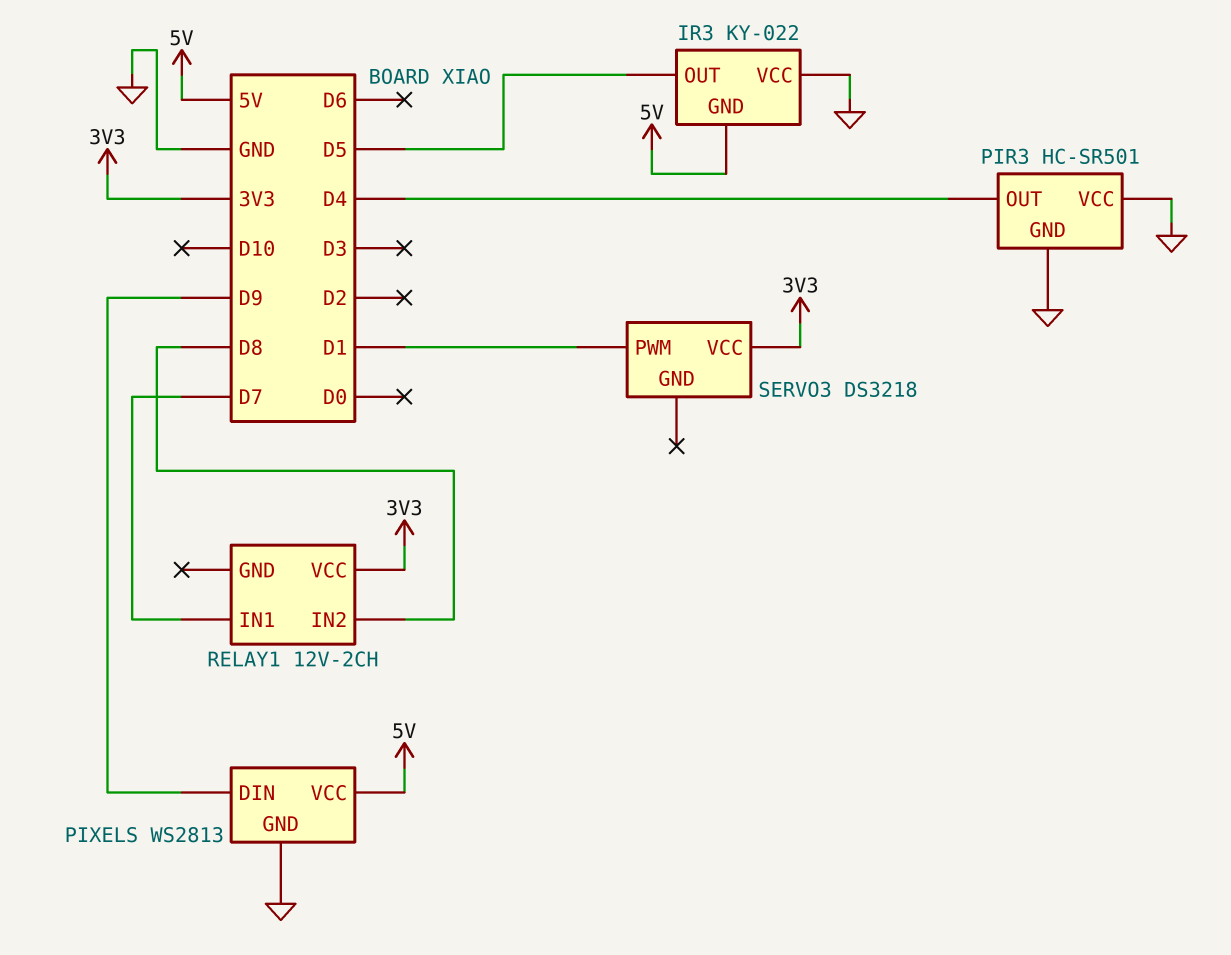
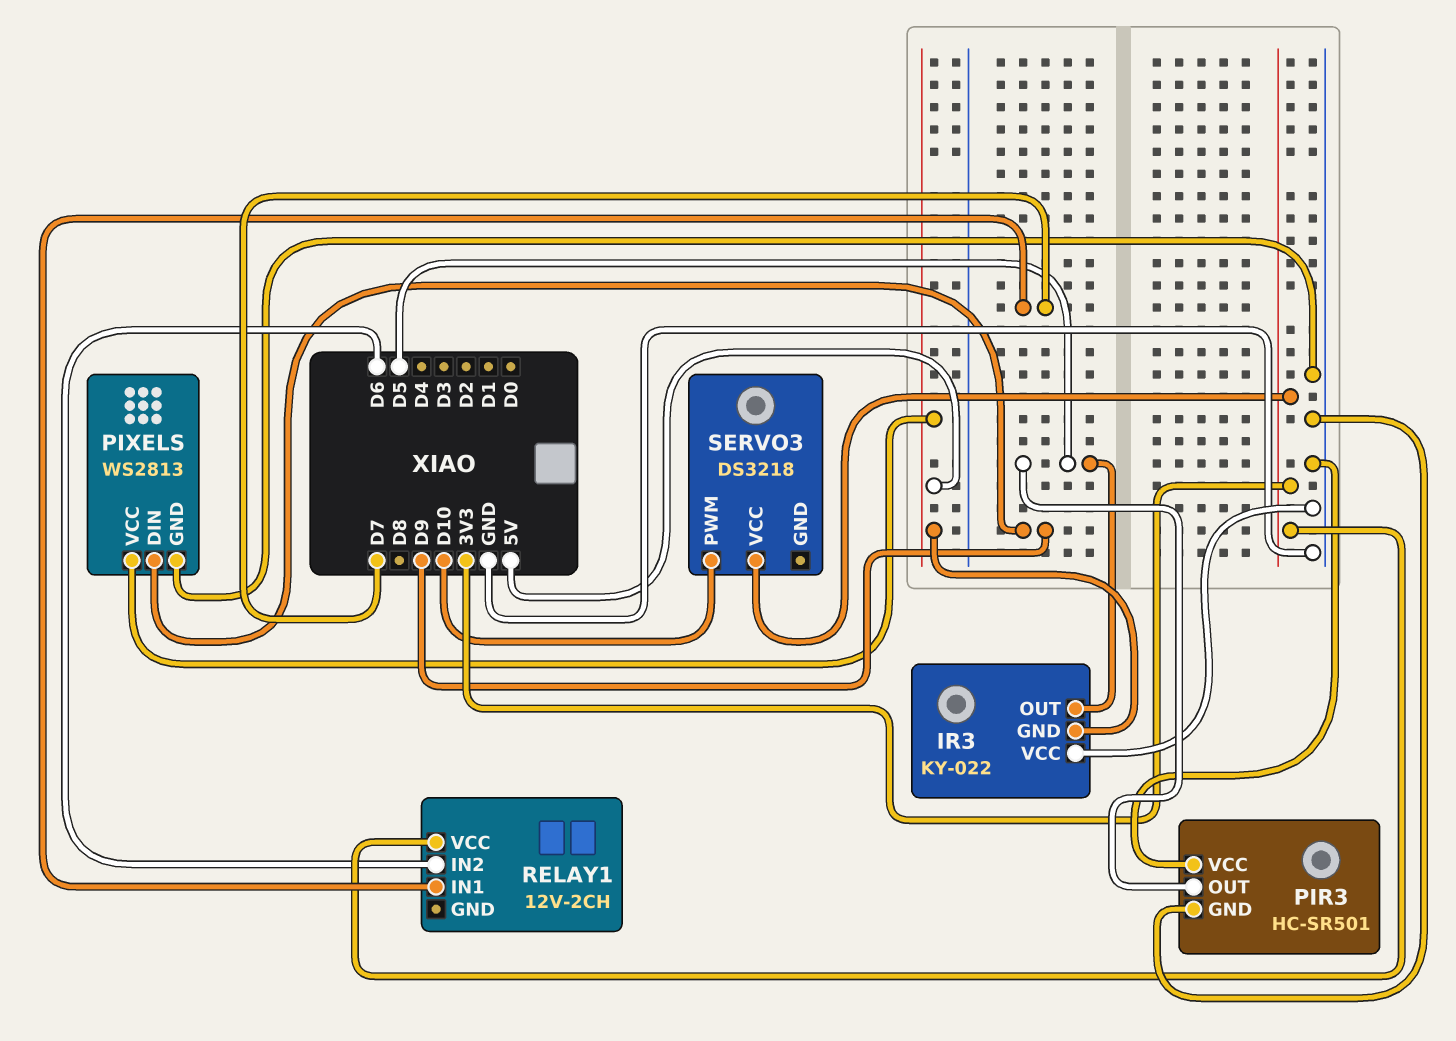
PIR3 pin OUT: D4 -> D5
RELAY1 pin IN2: D8 -> D6
SERVO3 pin PWM: D1 -> D10

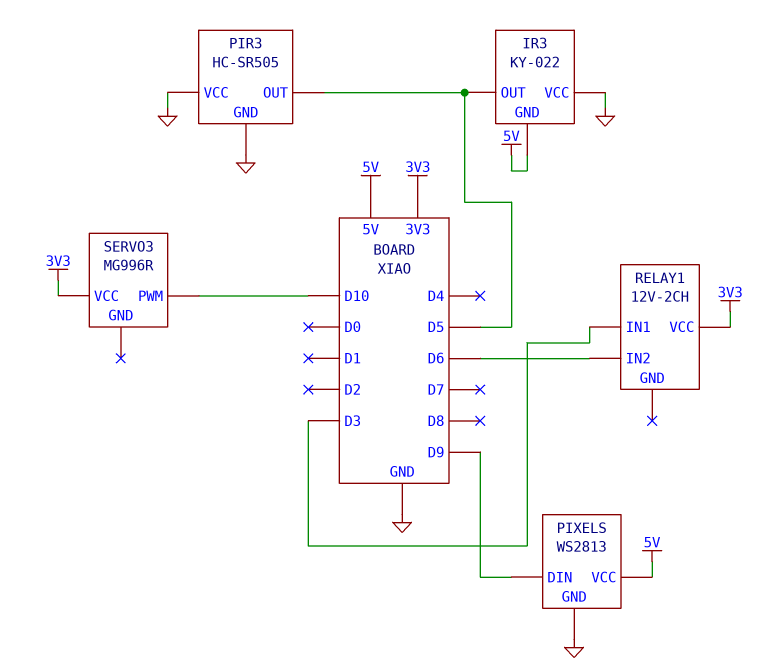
PIR3: HC-SR501 -> HC-SR505
RELAY1 pin IN1: D7 -> D3
SERVO3: DS3218 -> MG996R

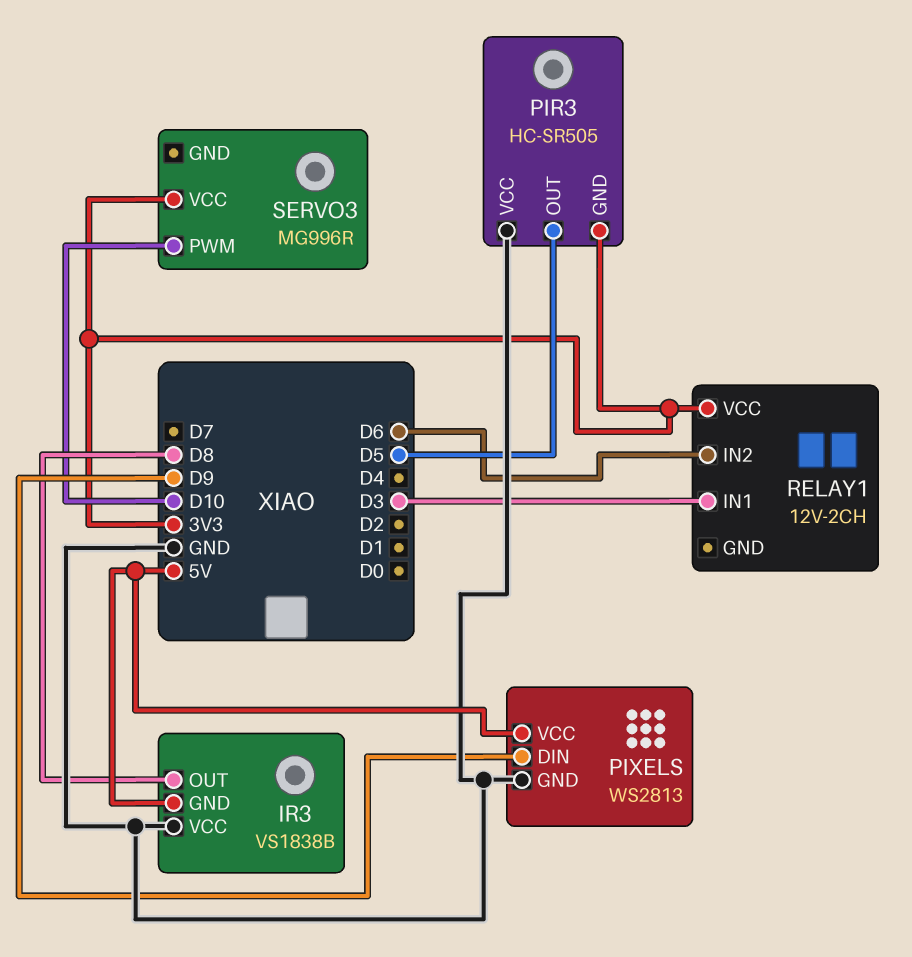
IR3: KY-022 -> VS1838B
IR3 pin OUT: D5 -> D8
PIR3 pin GND: GND -> 3V3

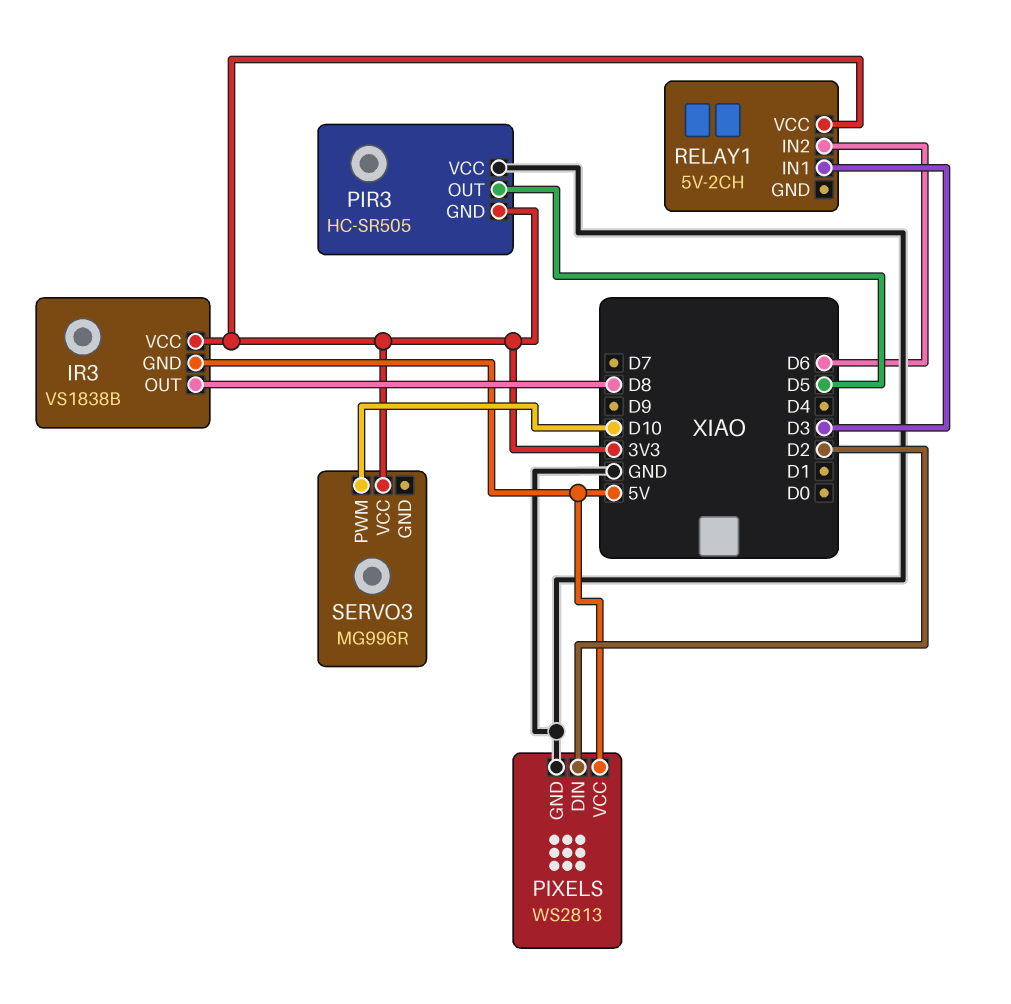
IR3 pin VCC: GND -> 3V3
PIXELS pin DIN: D9 -> D2
RELAY1: 12V-2CH -> 5V-2CH

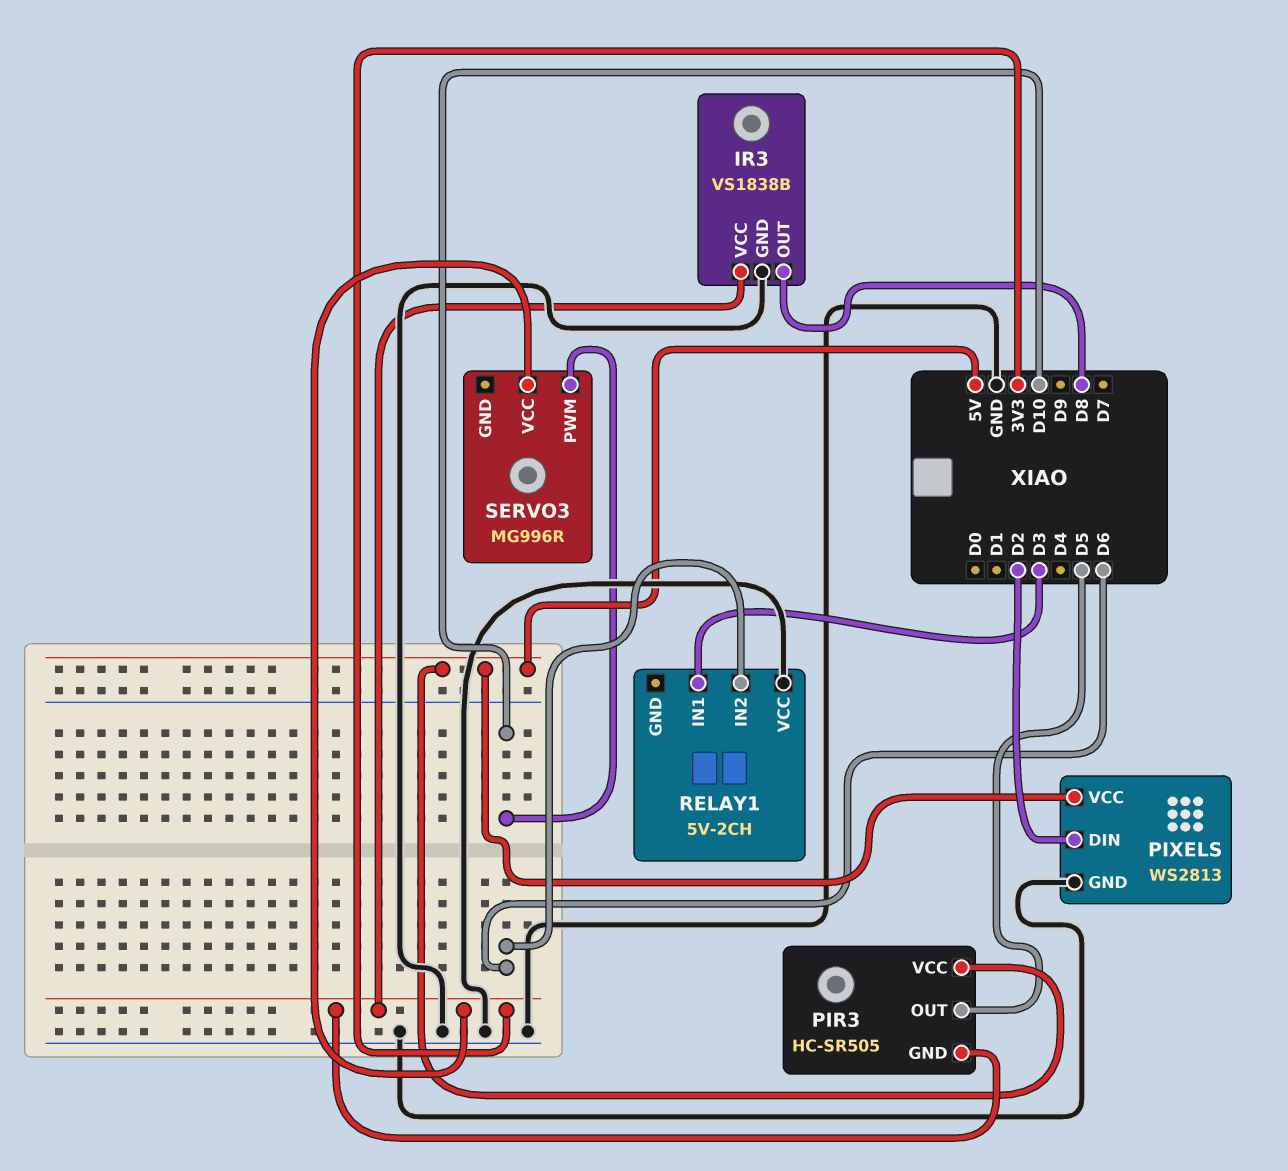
IR3 pin GND: 5V -> GND
PIR3 pin VCC: GND -> 5V
RELAY1 pin VCC: 3V3 -> GND

